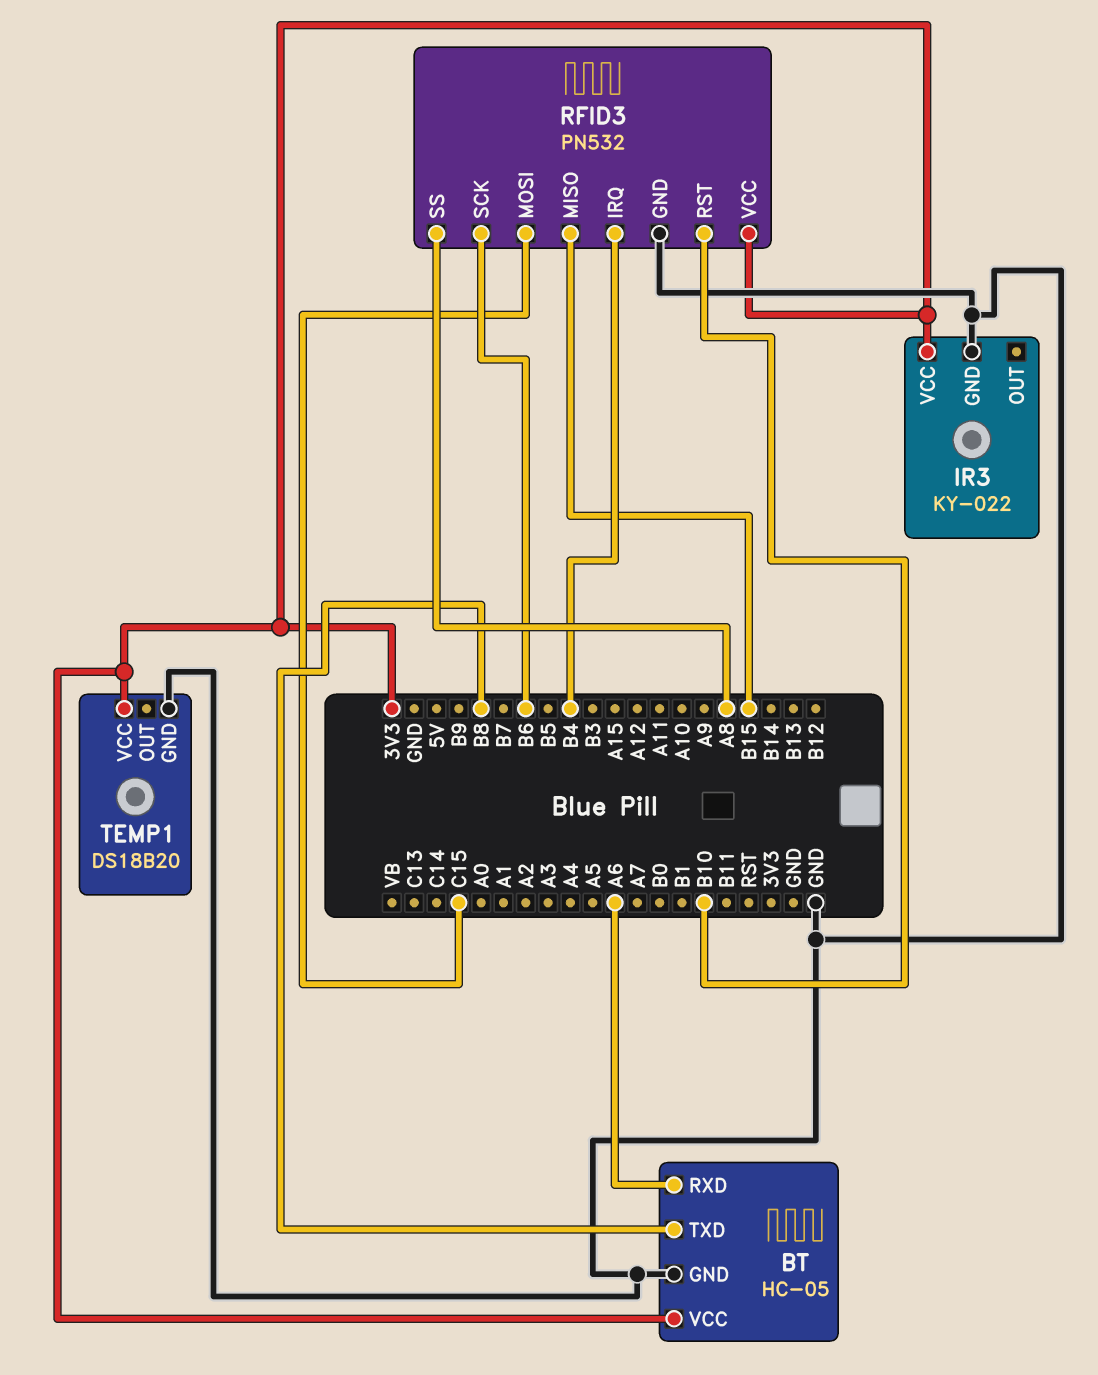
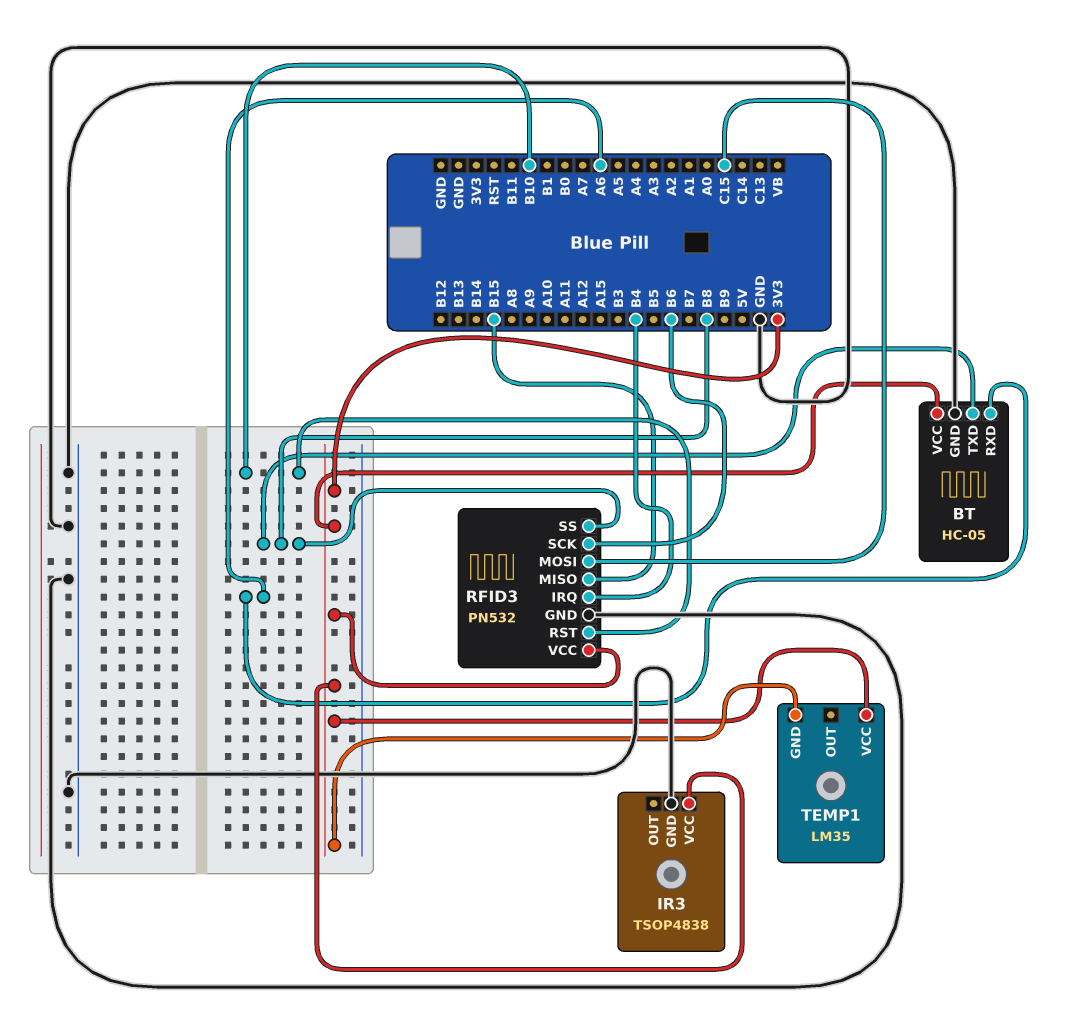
IR3: KY-022 -> TSOP4838
RFID3 pin SS: A8 -> B8
TEMP1: DS18B20 -> LM35
TEMP1 pin GND: GND -> 3V3

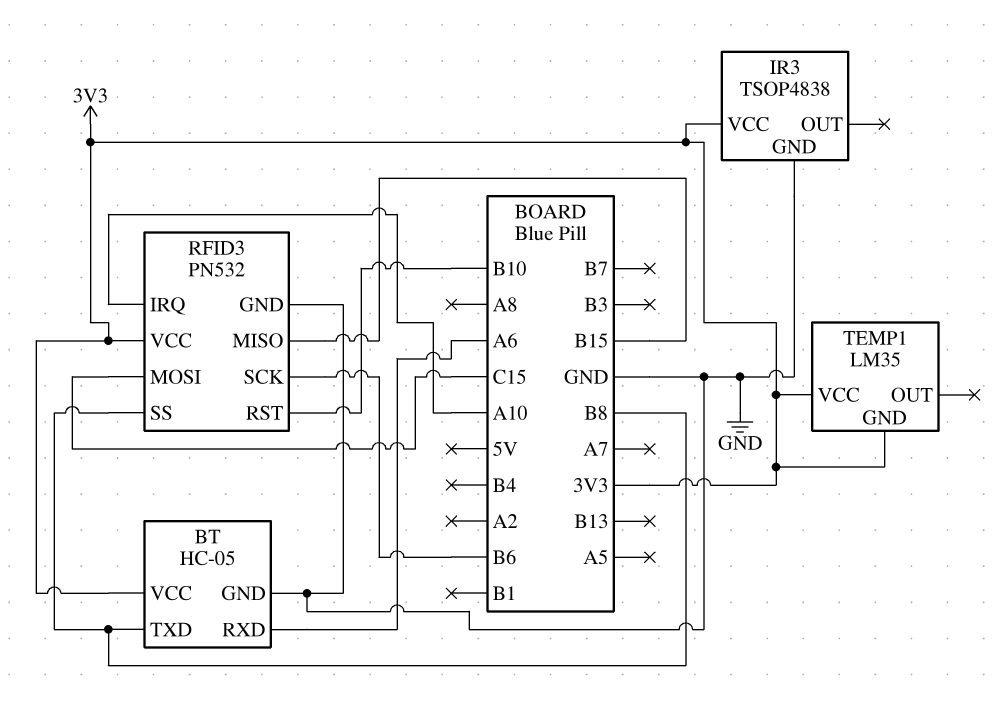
RFID3 pin IRQ: B4 -> A10

